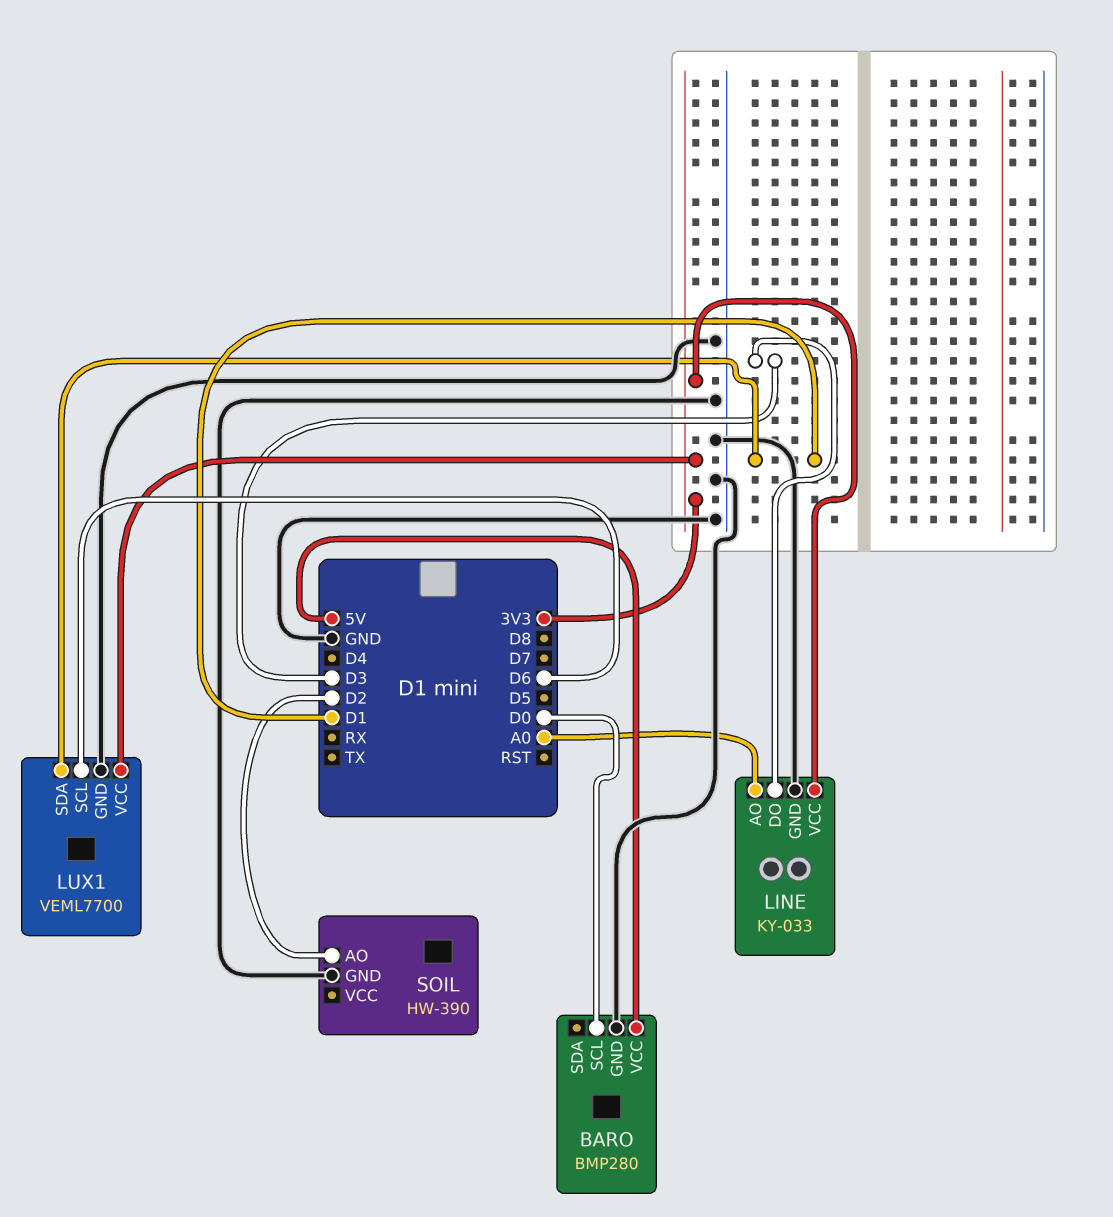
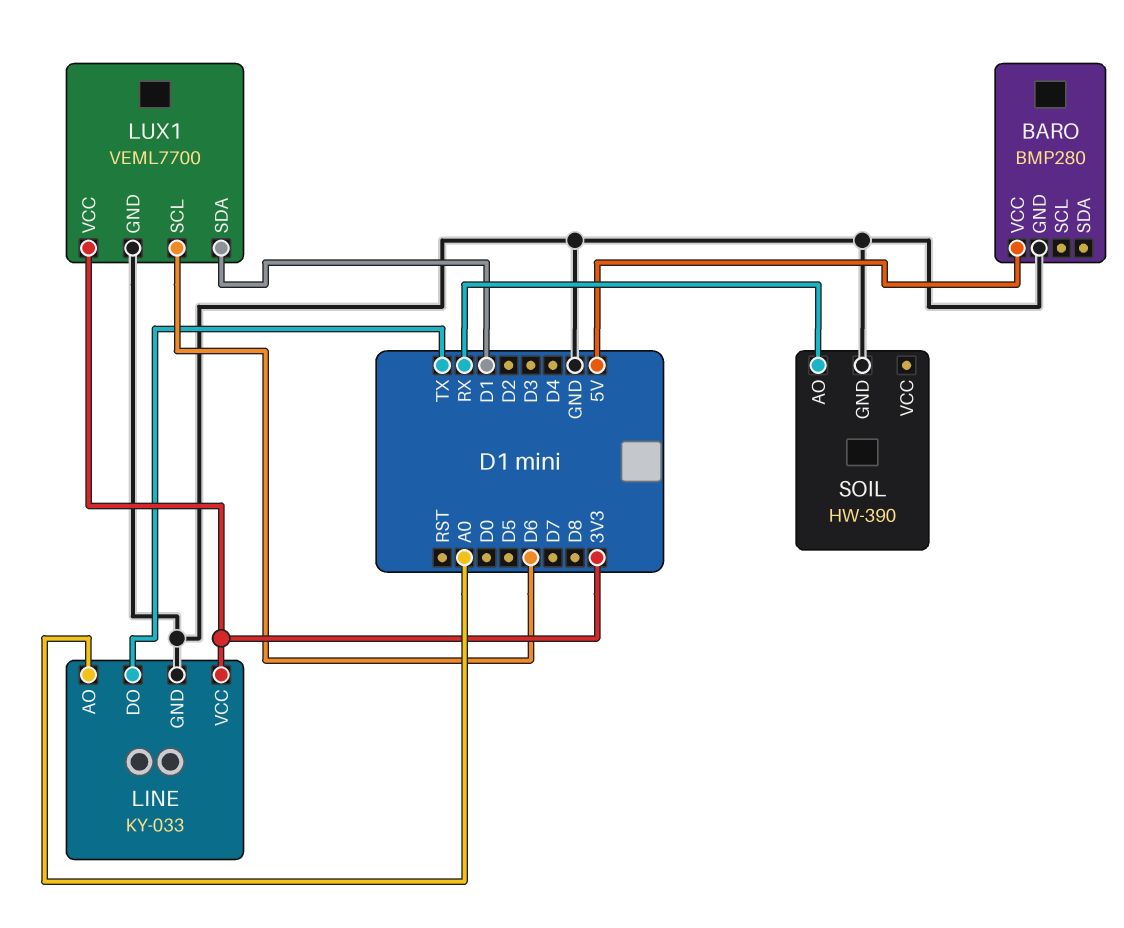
BARO pin SCL: D0 -> none
LINE pin DO: D3 -> TX
SOIL pin AO: D2 -> RX

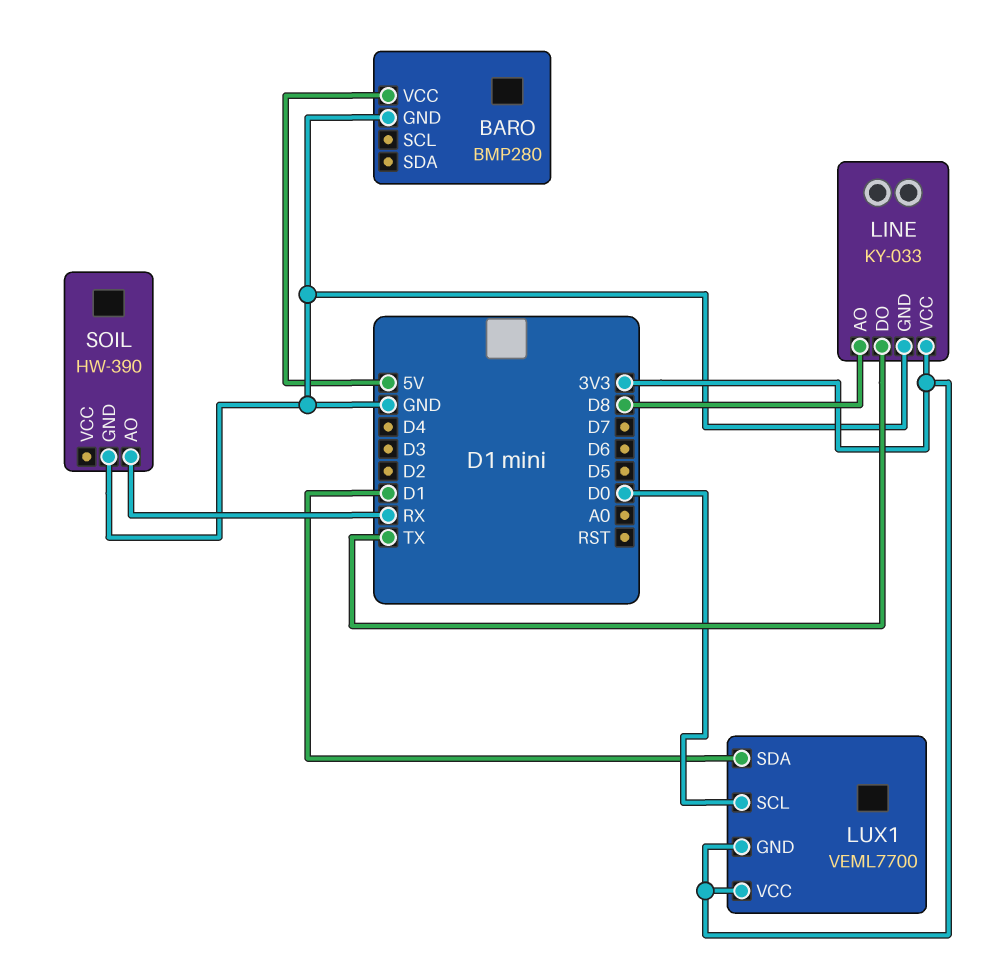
LINE pin AO: A0 -> D8
LUX1 pin GND: GND -> 3V3
LUX1 pin SCL: D6 -> D0

